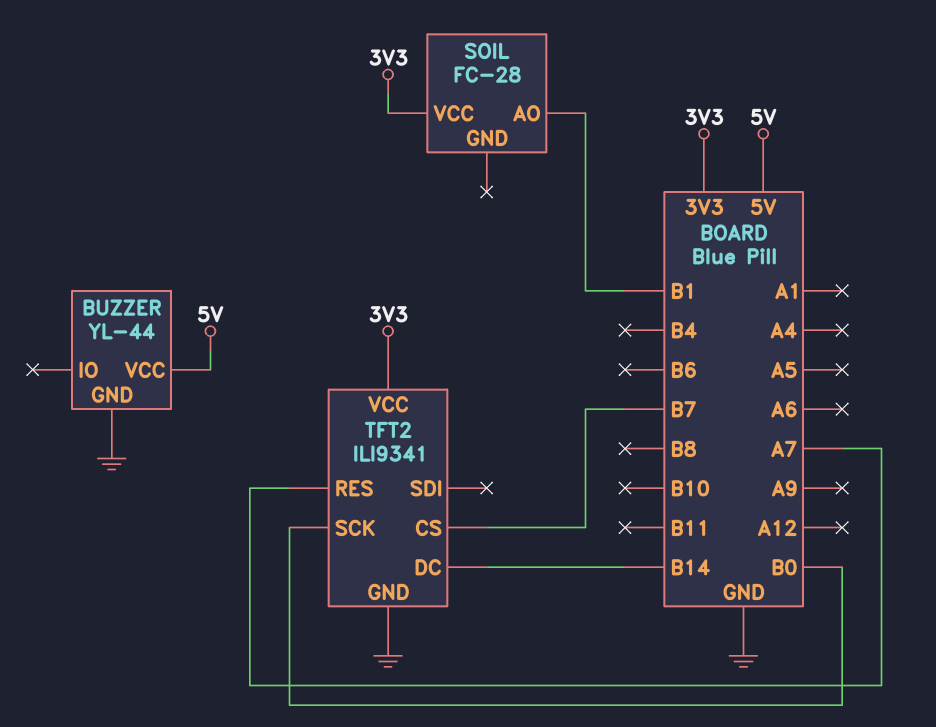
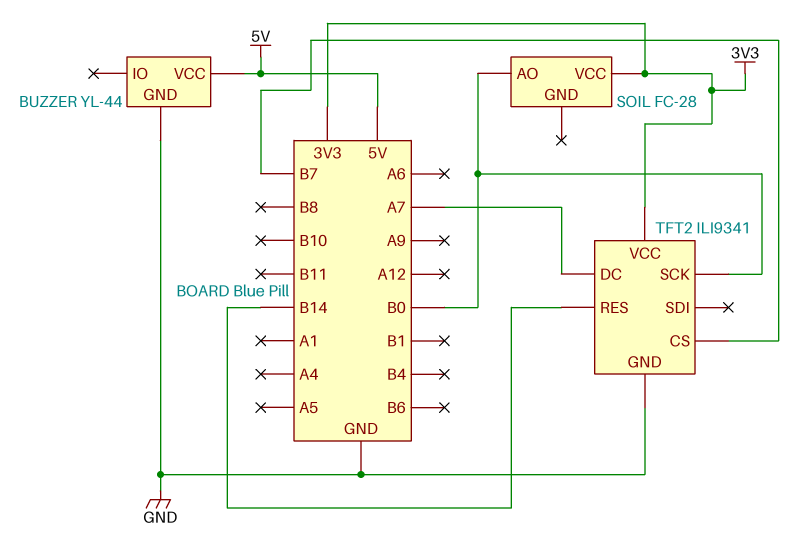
SOIL pin AO: B1 -> B0
TFT2 pin DC: B14 -> A7
TFT2 pin RES: A7 -> B14

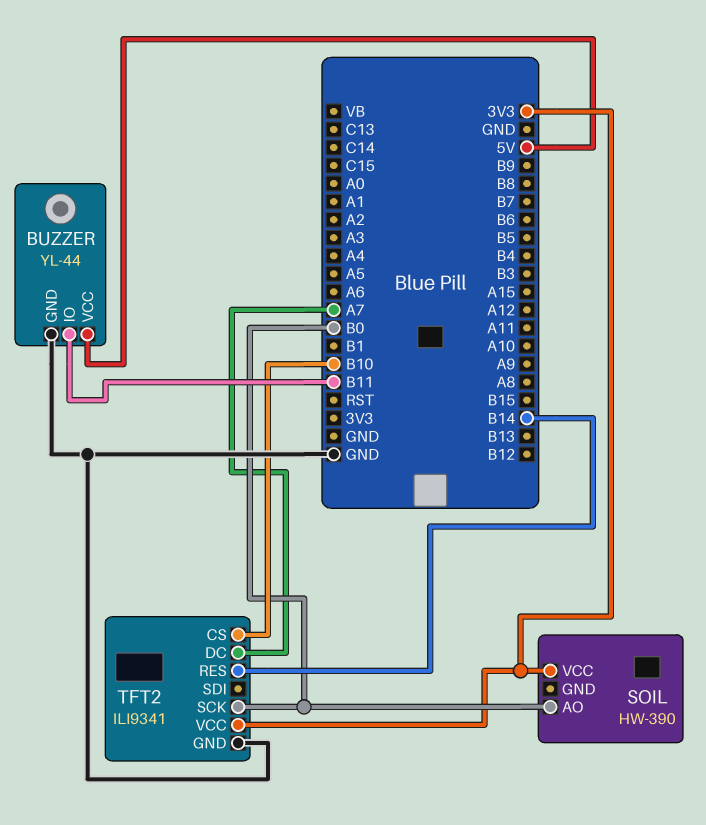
BUZZER pin IO: none -> B11
SOIL: FC-28 -> HW-390
TFT2 pin CS: B7 -> B10

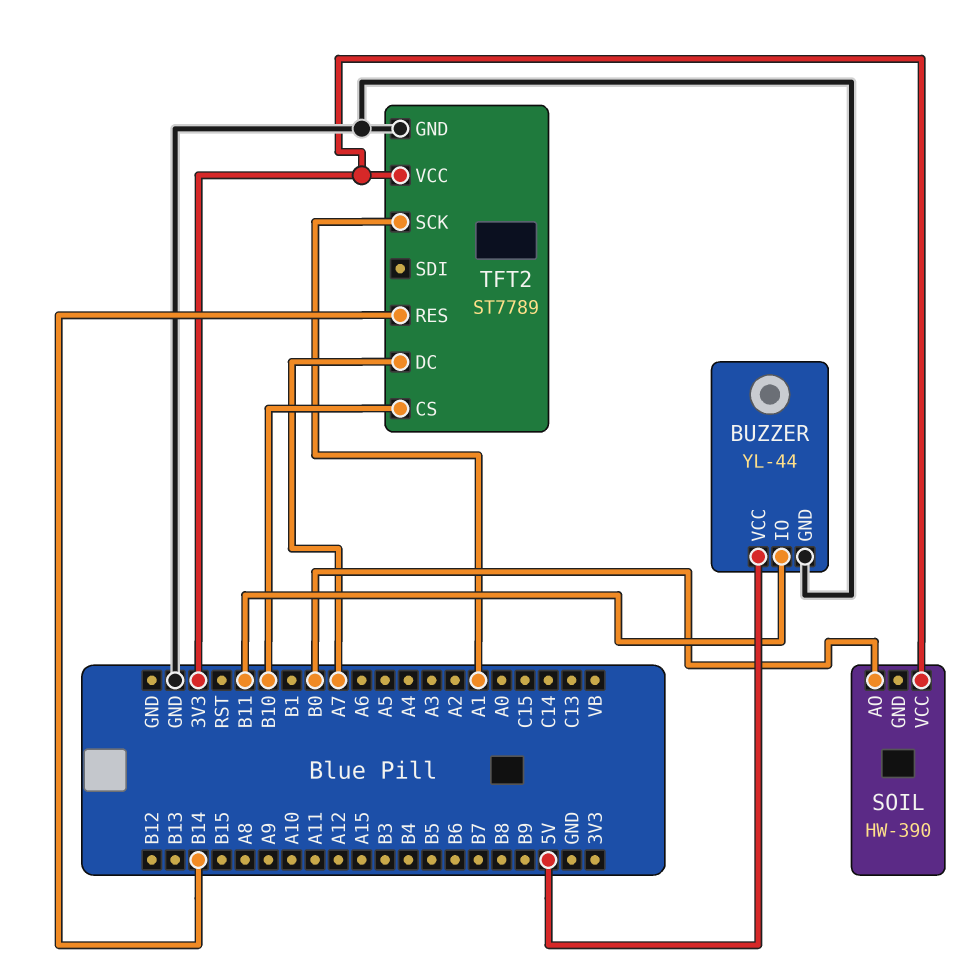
TFT2: ILI9341 -> ST7789
TFT2 pin SCK: B0 -> A1

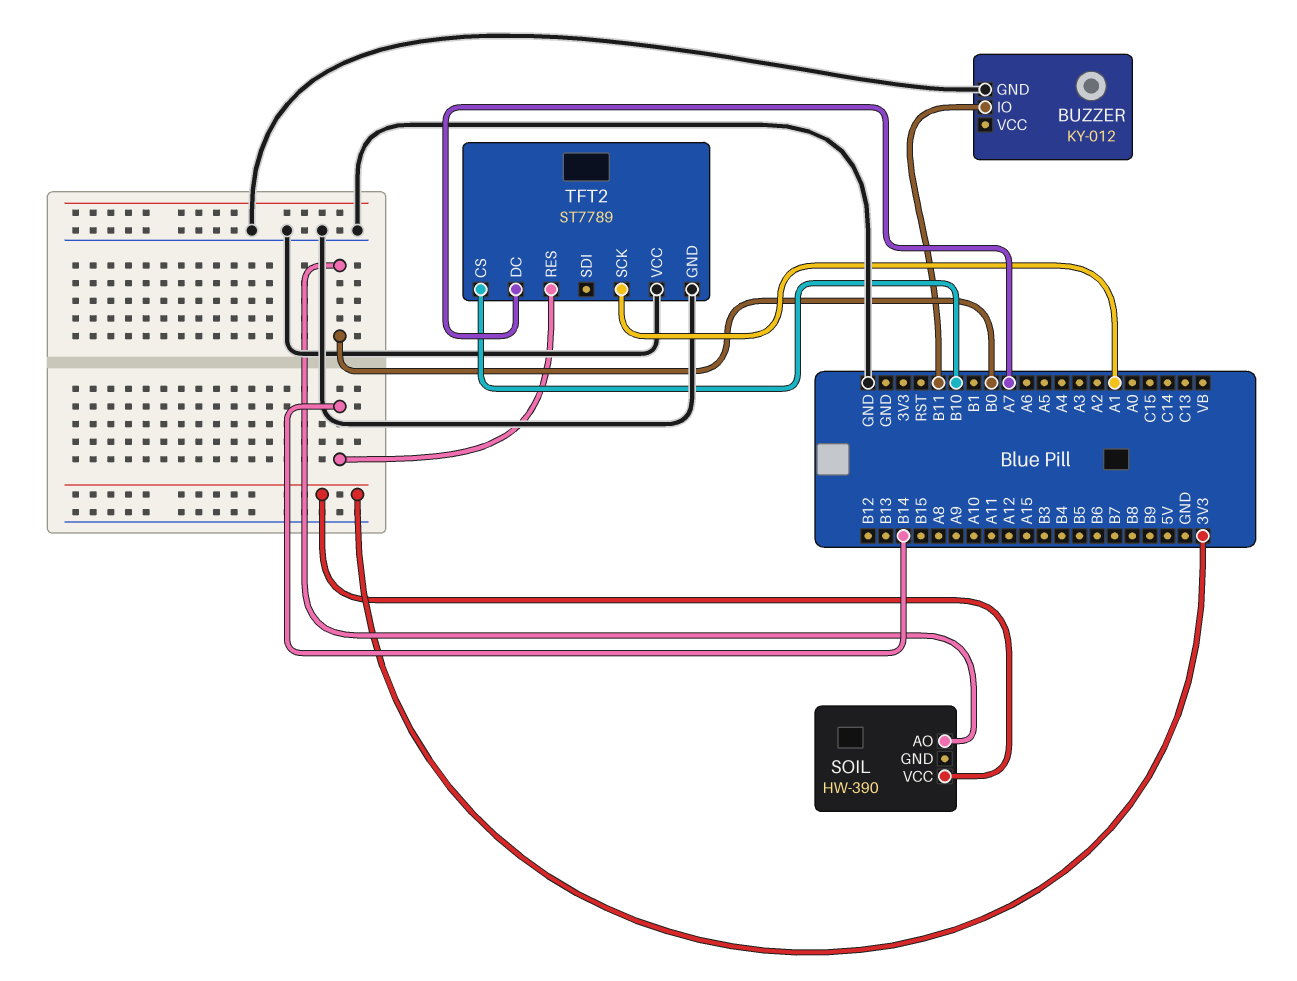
BUZZER: YL-44 -> KY-012
BUZZER pin VCC: 5V -> none
TFT2 pin VCC: 3V3 -> GND

